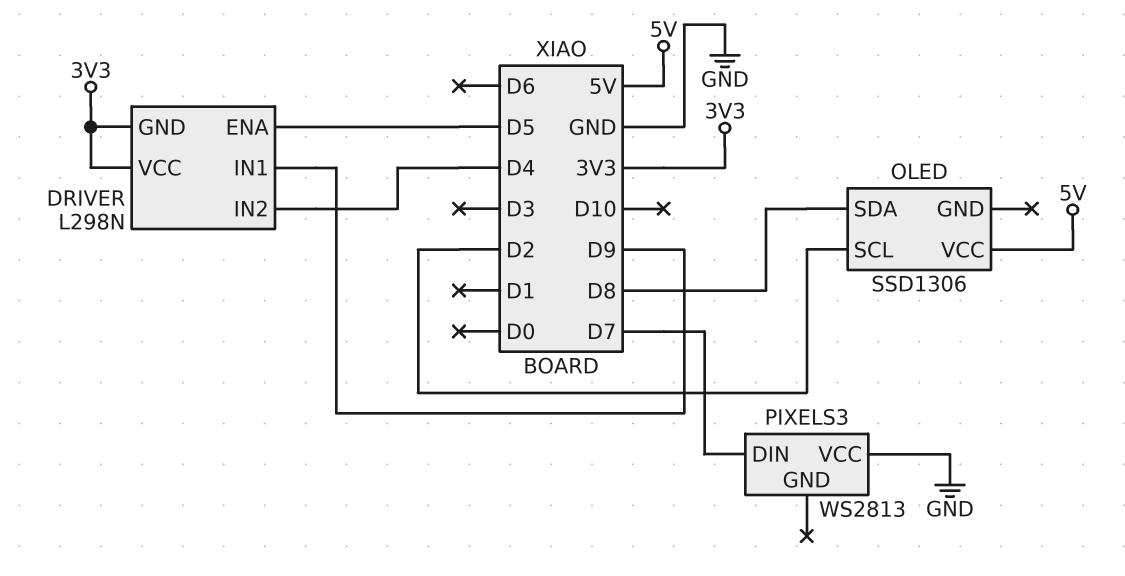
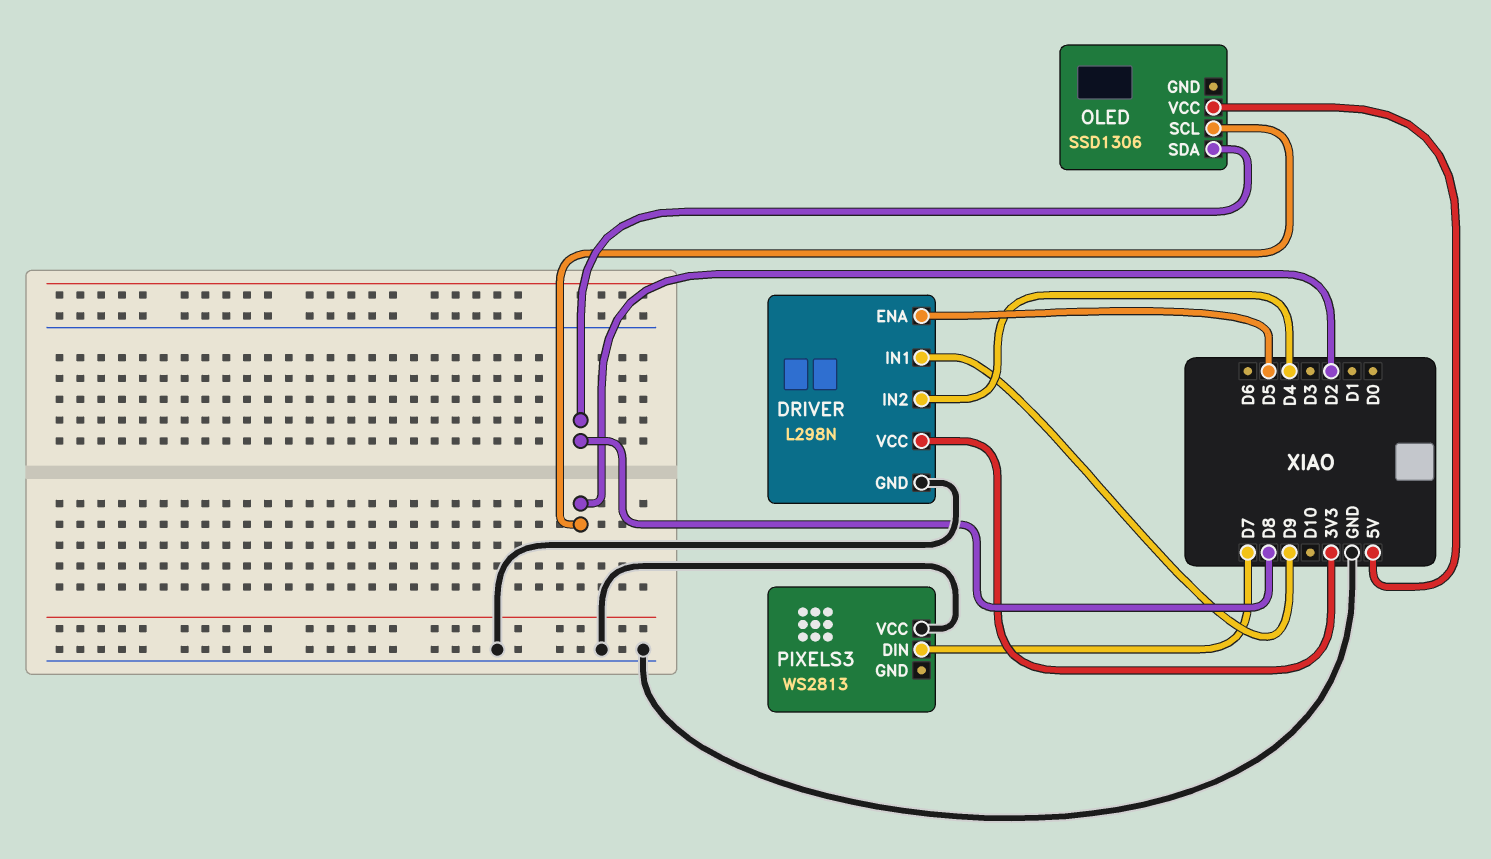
DRIVER pin GND: 3V3 -> GND

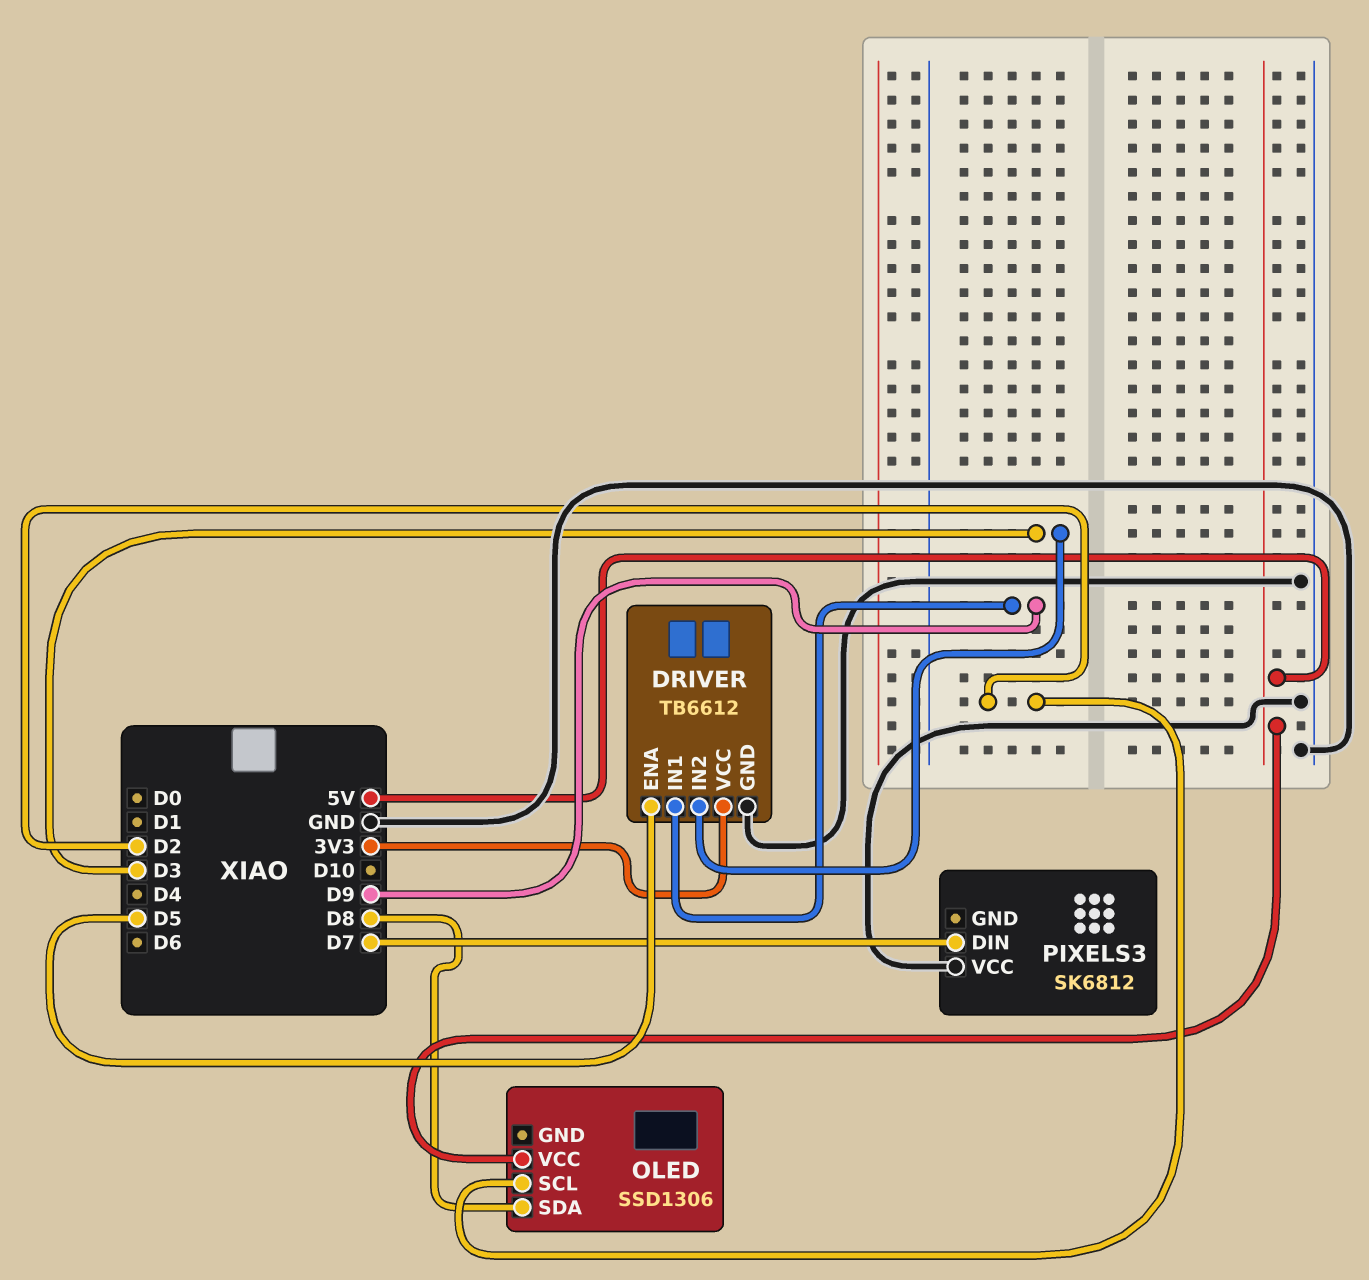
DRIVER: L298N -> TB6612
DRIVER pin IN2: D4 -> D3
PIXELS3: WS2813 -> SK6812

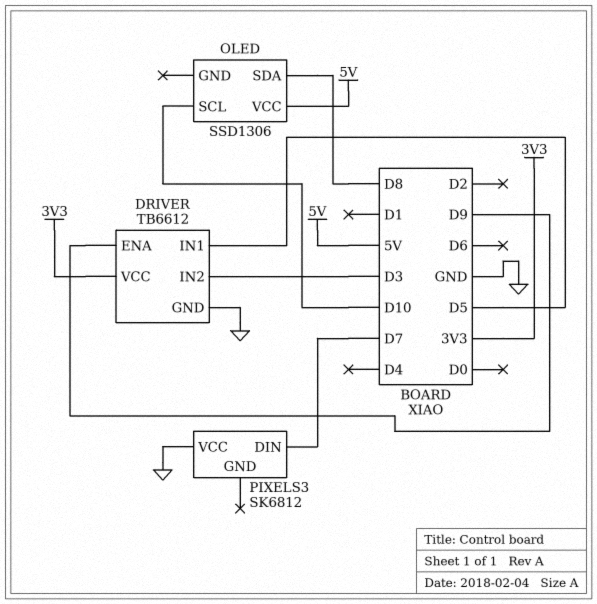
DRIVER pin ENA: D5 -> D9
DRIVER pin IN1: D9 -> D5
OLED pin SCL: D2 -> D10

